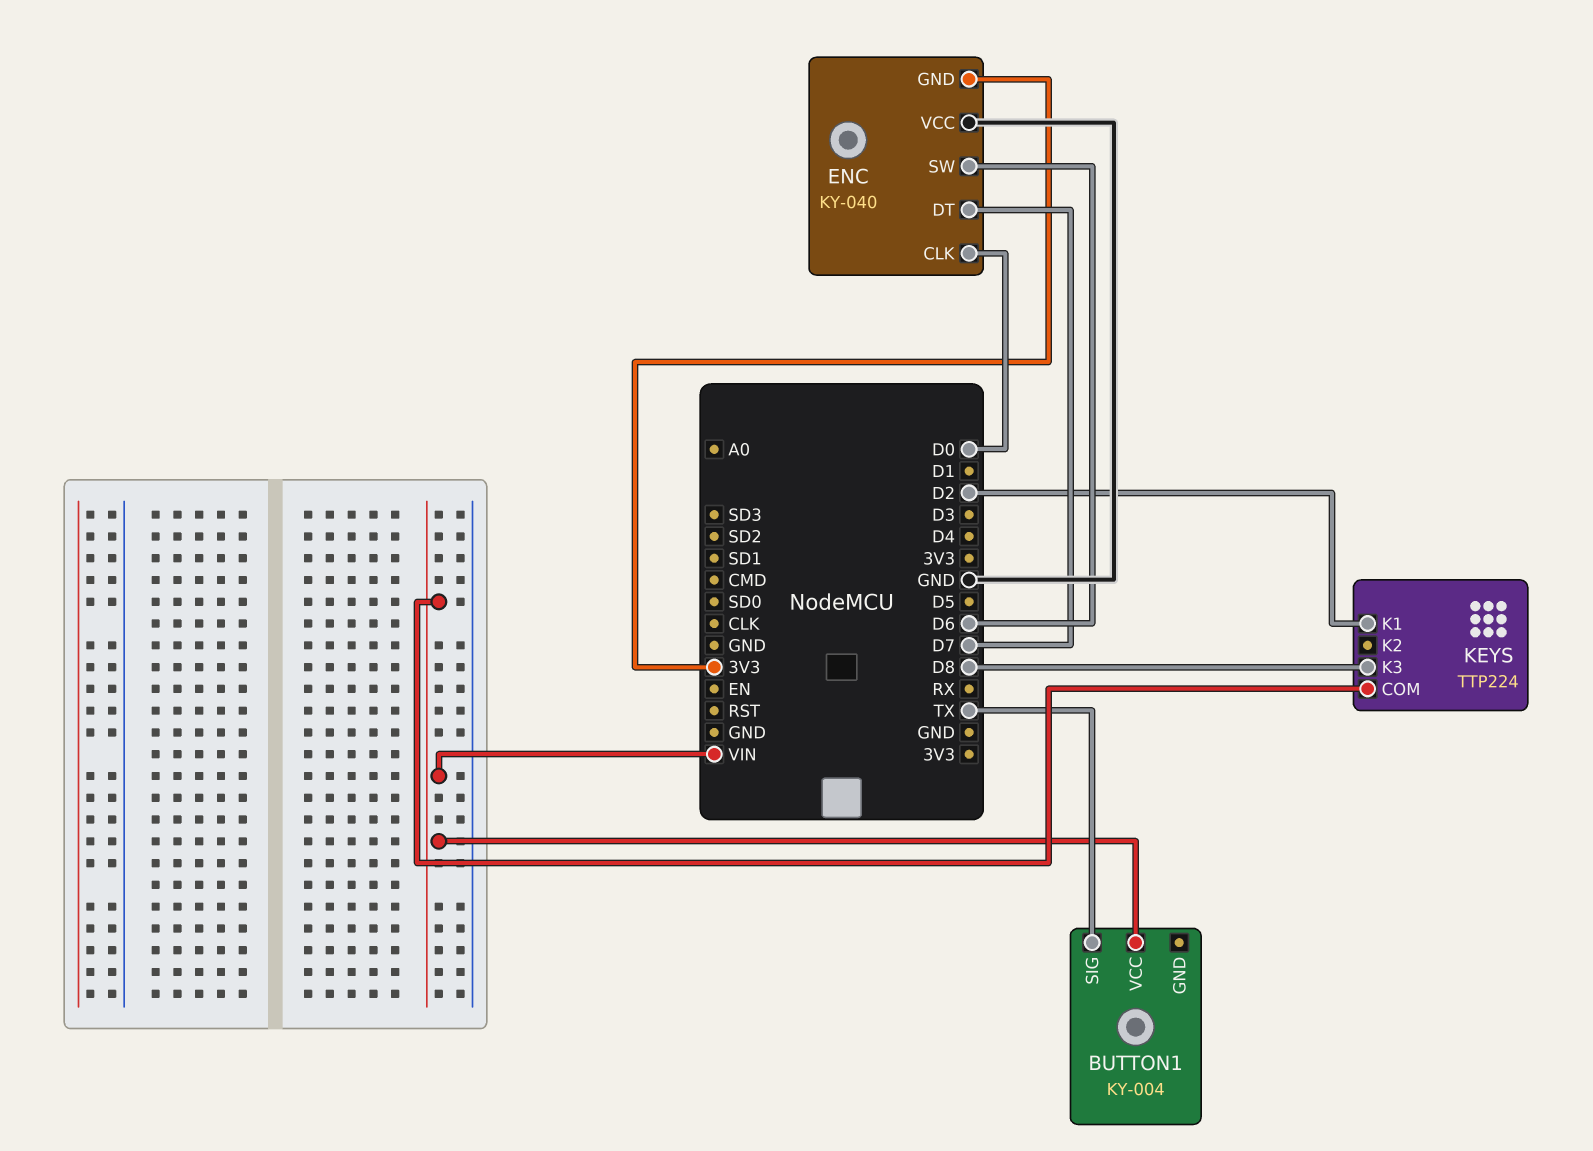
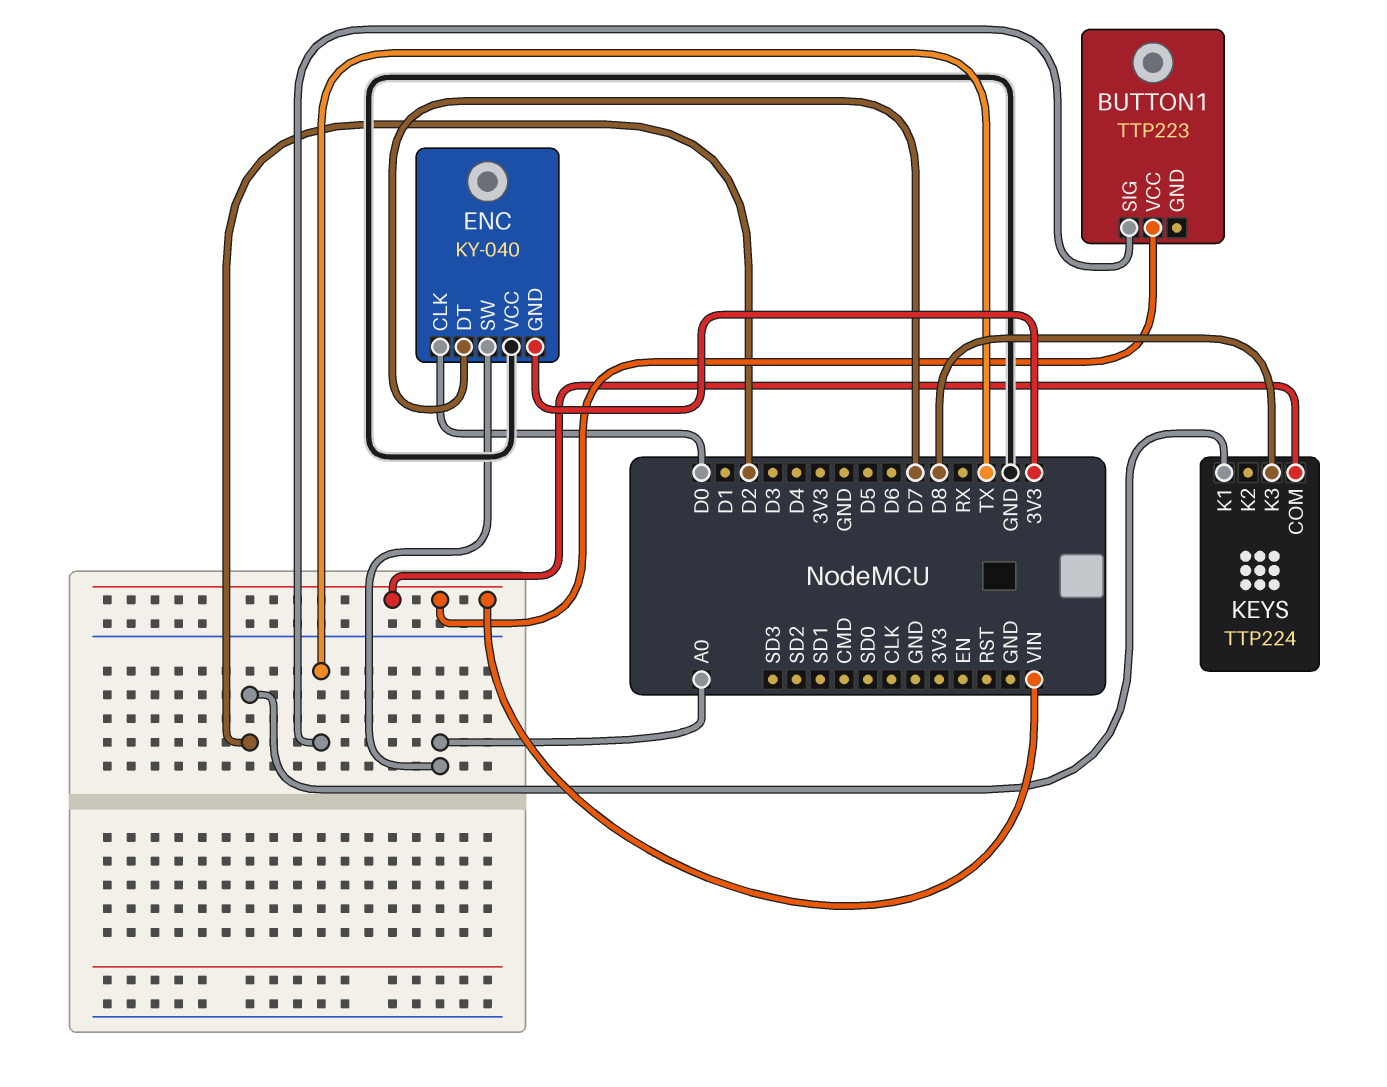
BUTTON1: KY-004 -> TTP223
ENC pin SW: D6 -> A0

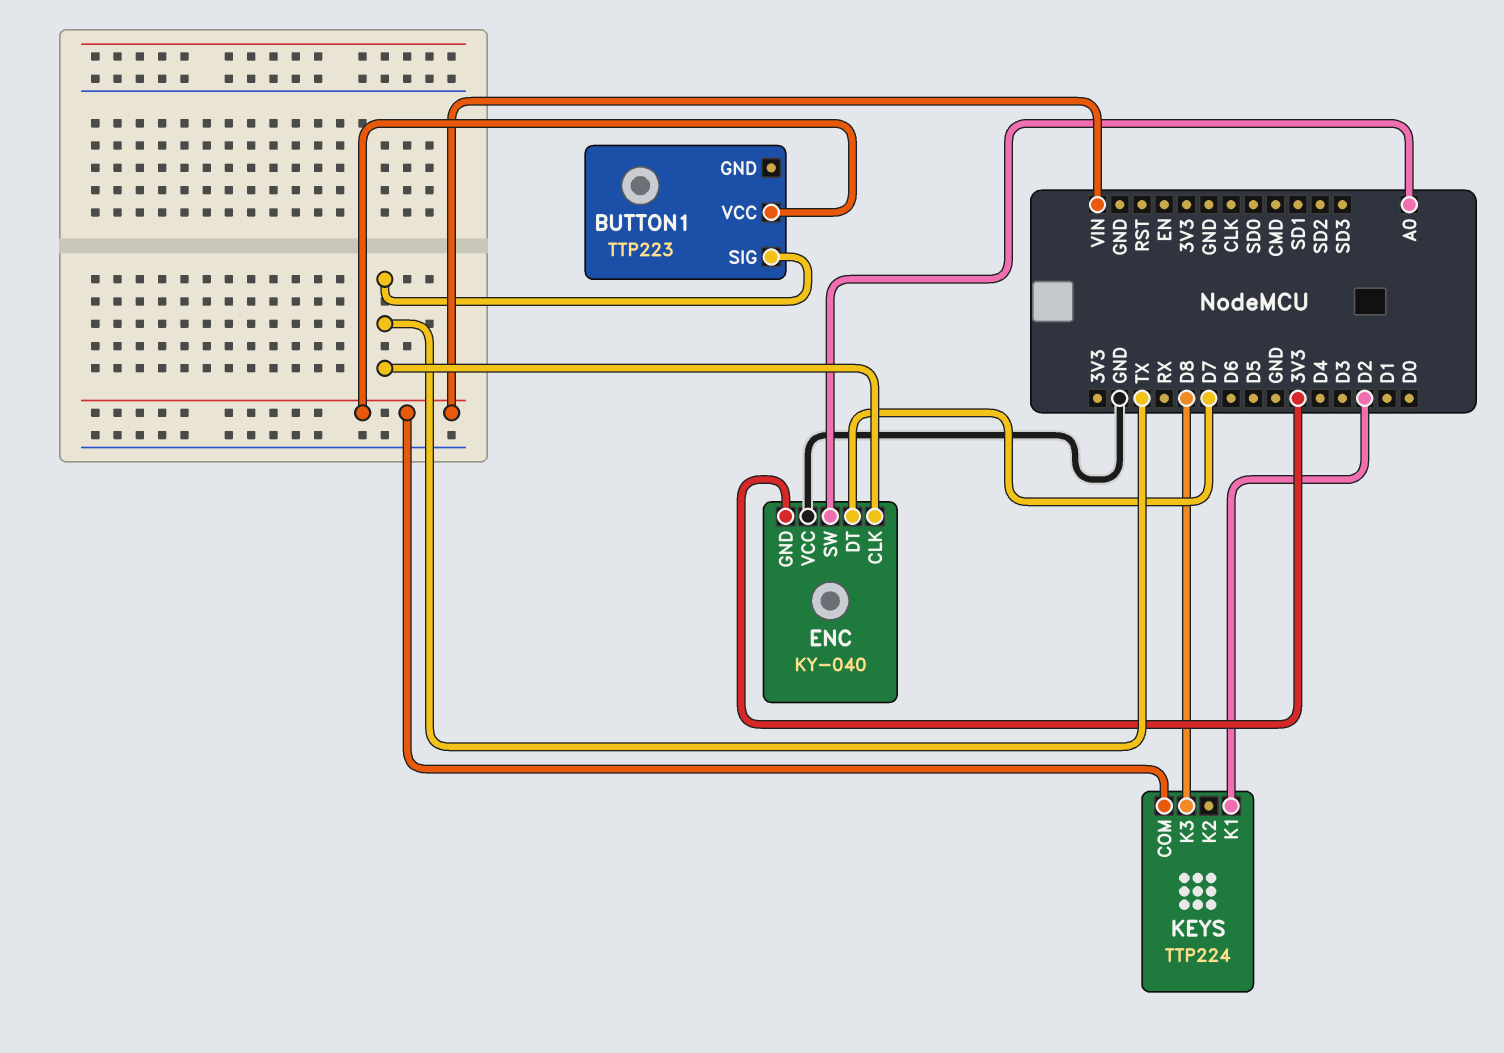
ENC pin CLK: D0 -> TX

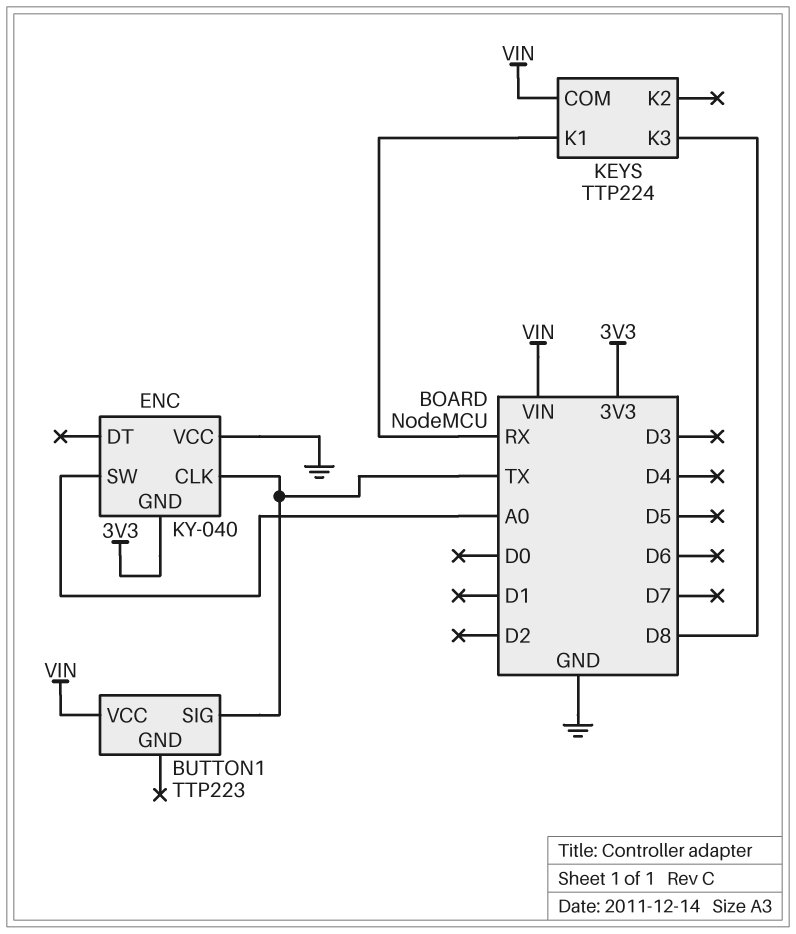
ENC pin DT: D7 -> none
KEYS pin K1: D2 -> RX

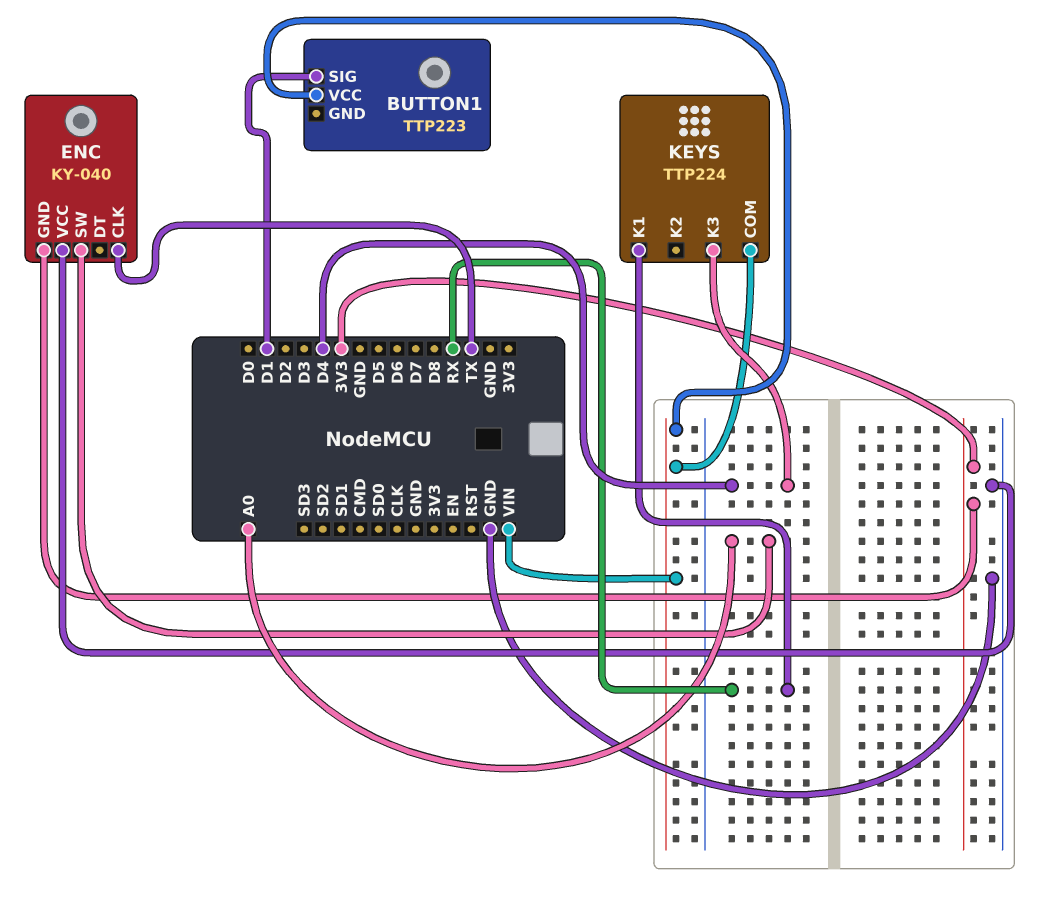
BUTTON1 pin SIG: TX -> D1
KEYS pin K3: D8 -> D4

